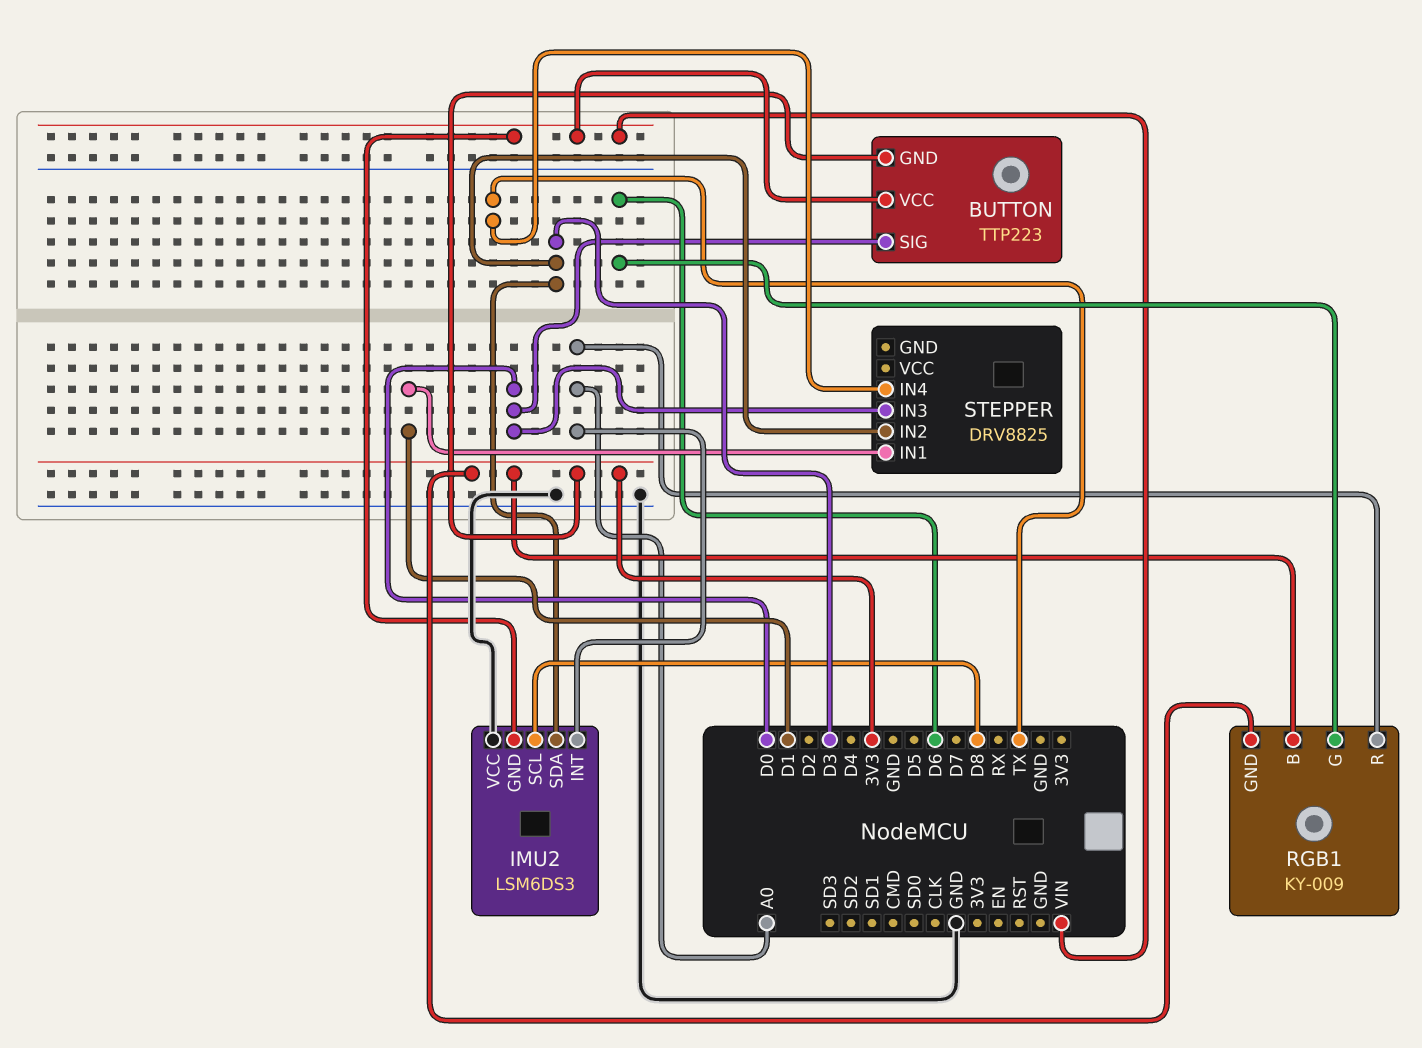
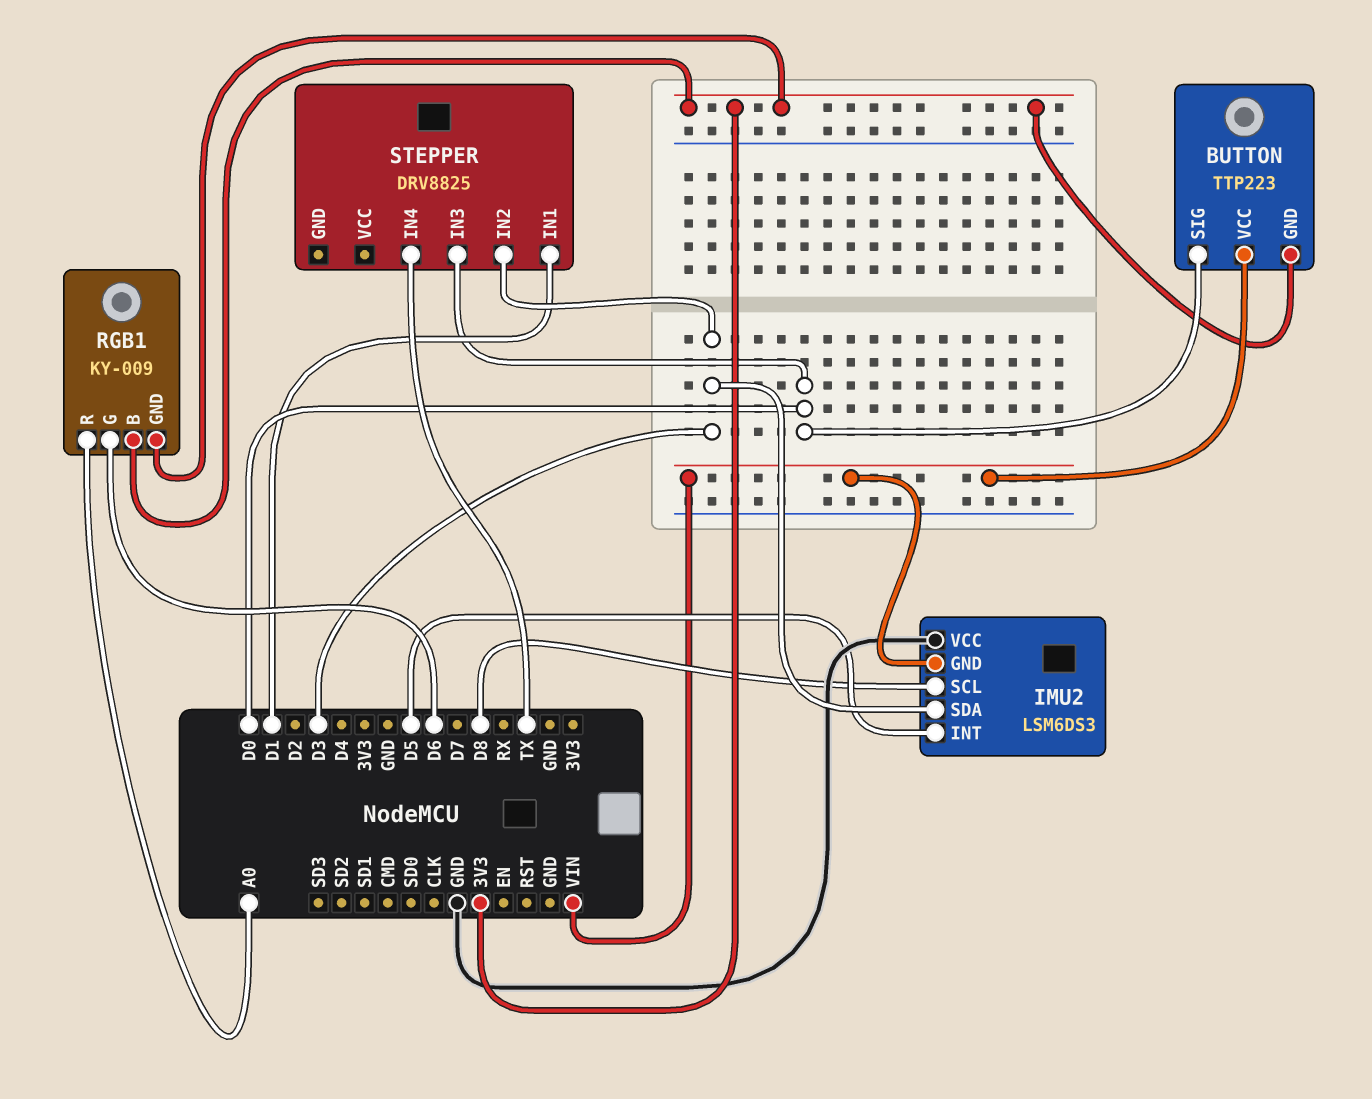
IMU2 pin INT: A0 -> D5

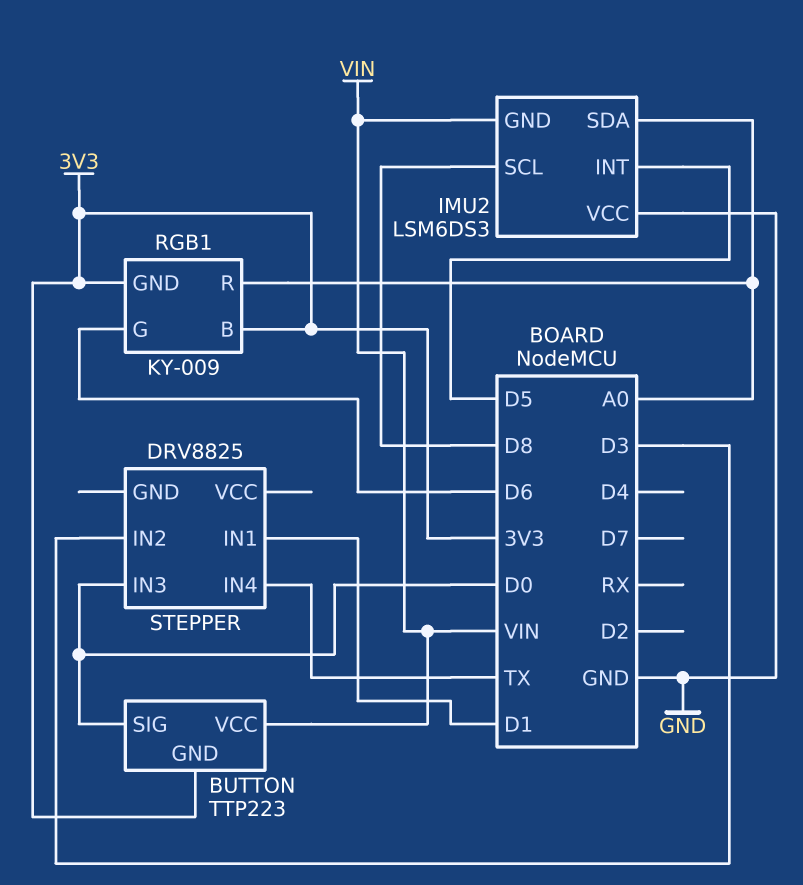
IMU2 pin SDA: D3 -> A0

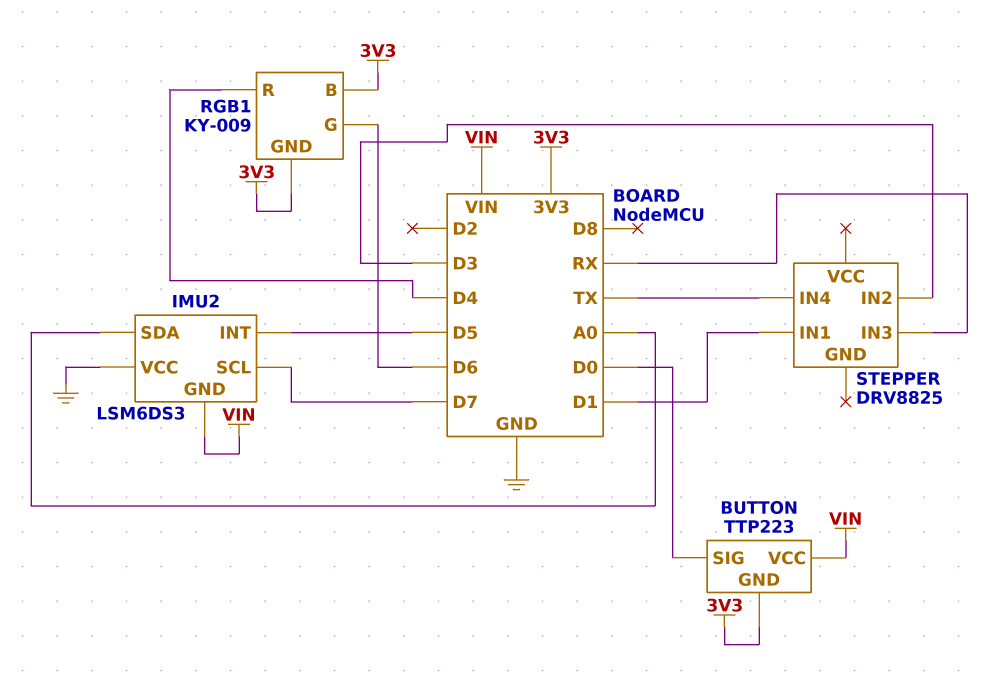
IMU2 pin SCL: D8 -> D7
RGB1 pin R: A0 -> D4
STEPPER pin IN3: D0 -> RX

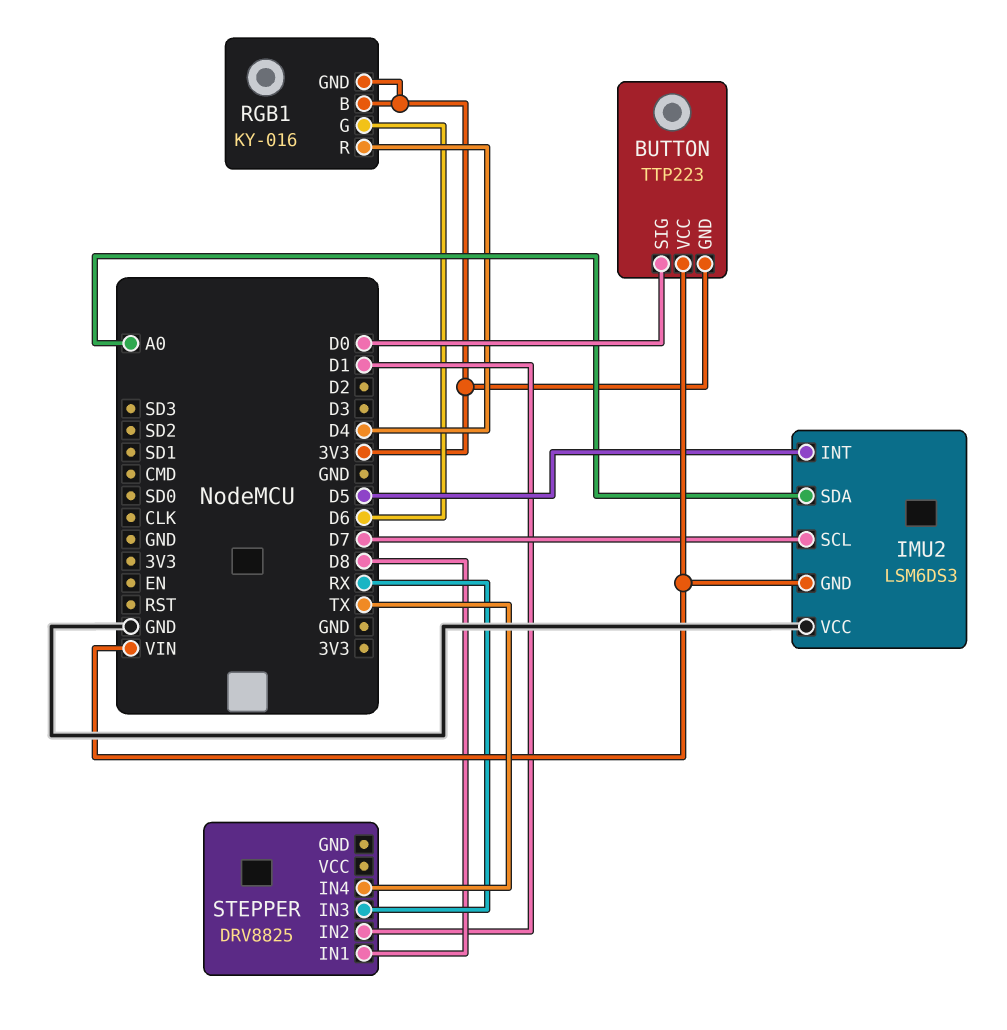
RGB1: KY-009 -> KY-016
STEPPER pin IN1: D1 -> D8
STEPPER pin IN2: D3 -> D1

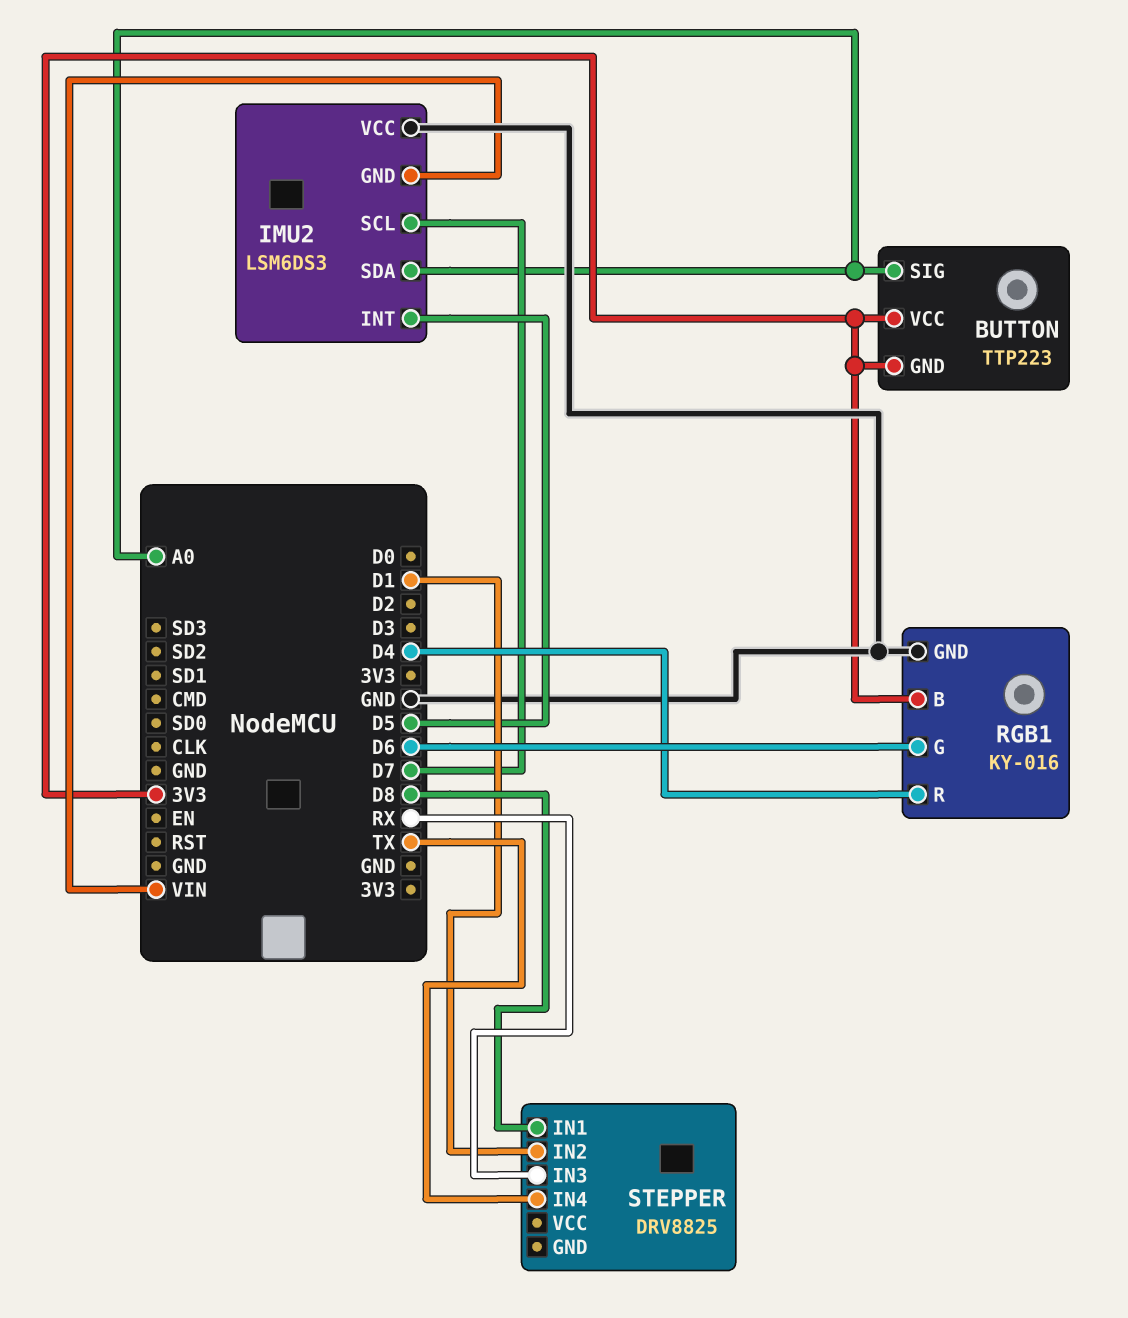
BUTTON pin SIG: D0 -> A0
BUTTON pin VCC: VIN -> 3V3
RGB1 pin GND: 3V3 -> GND

